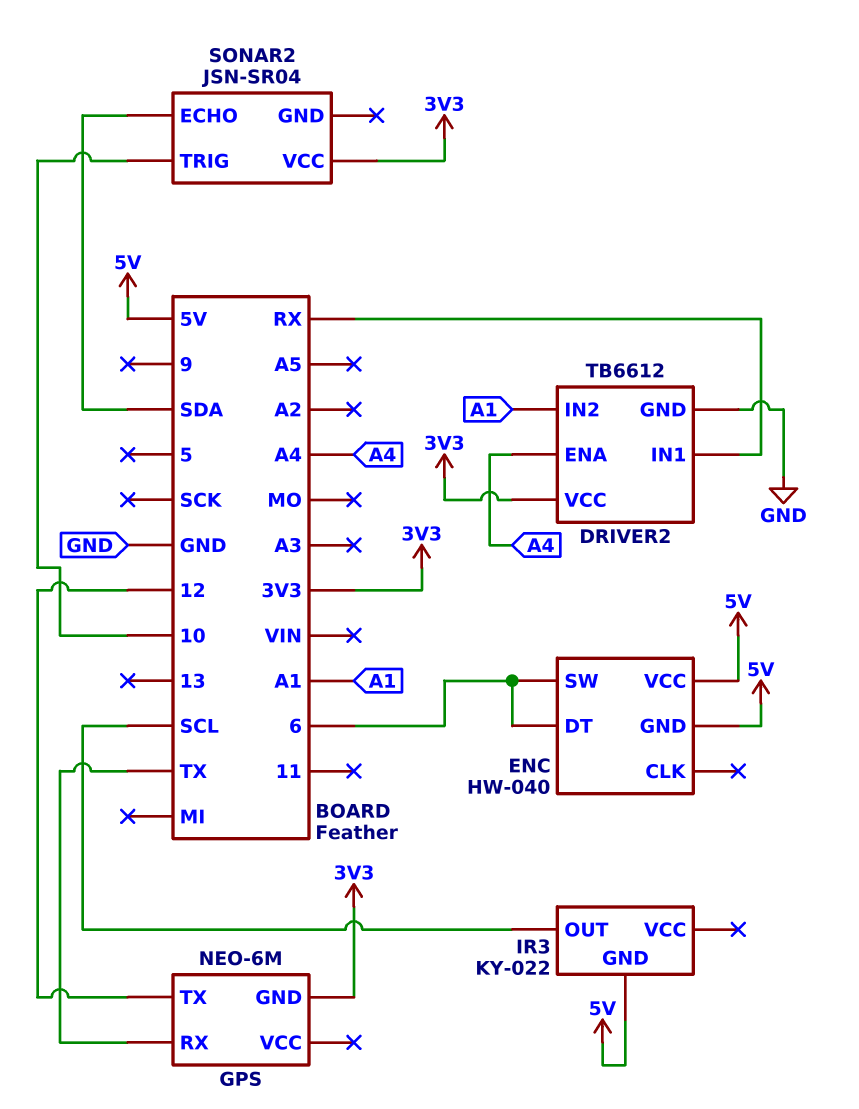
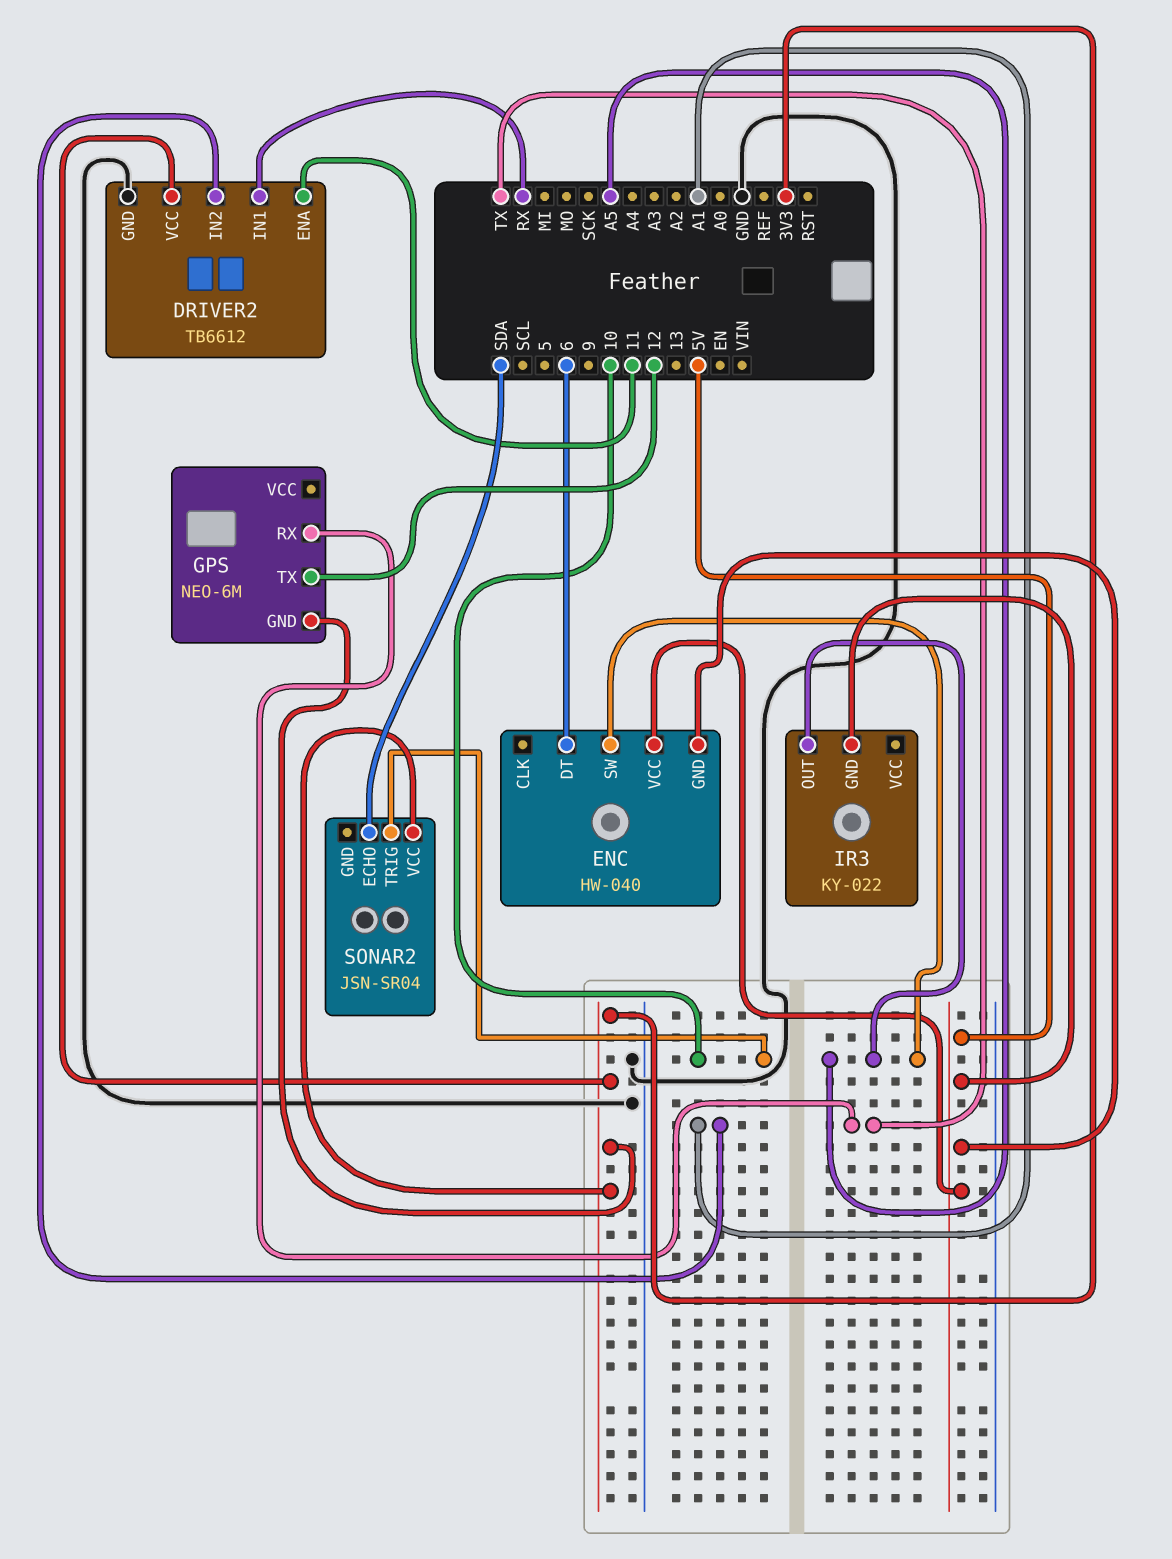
DRIVER2 pin ENA: A4 -> 11
ENC pin SW: 6 -> A5
IR3 pin OUT: SCL -> A5

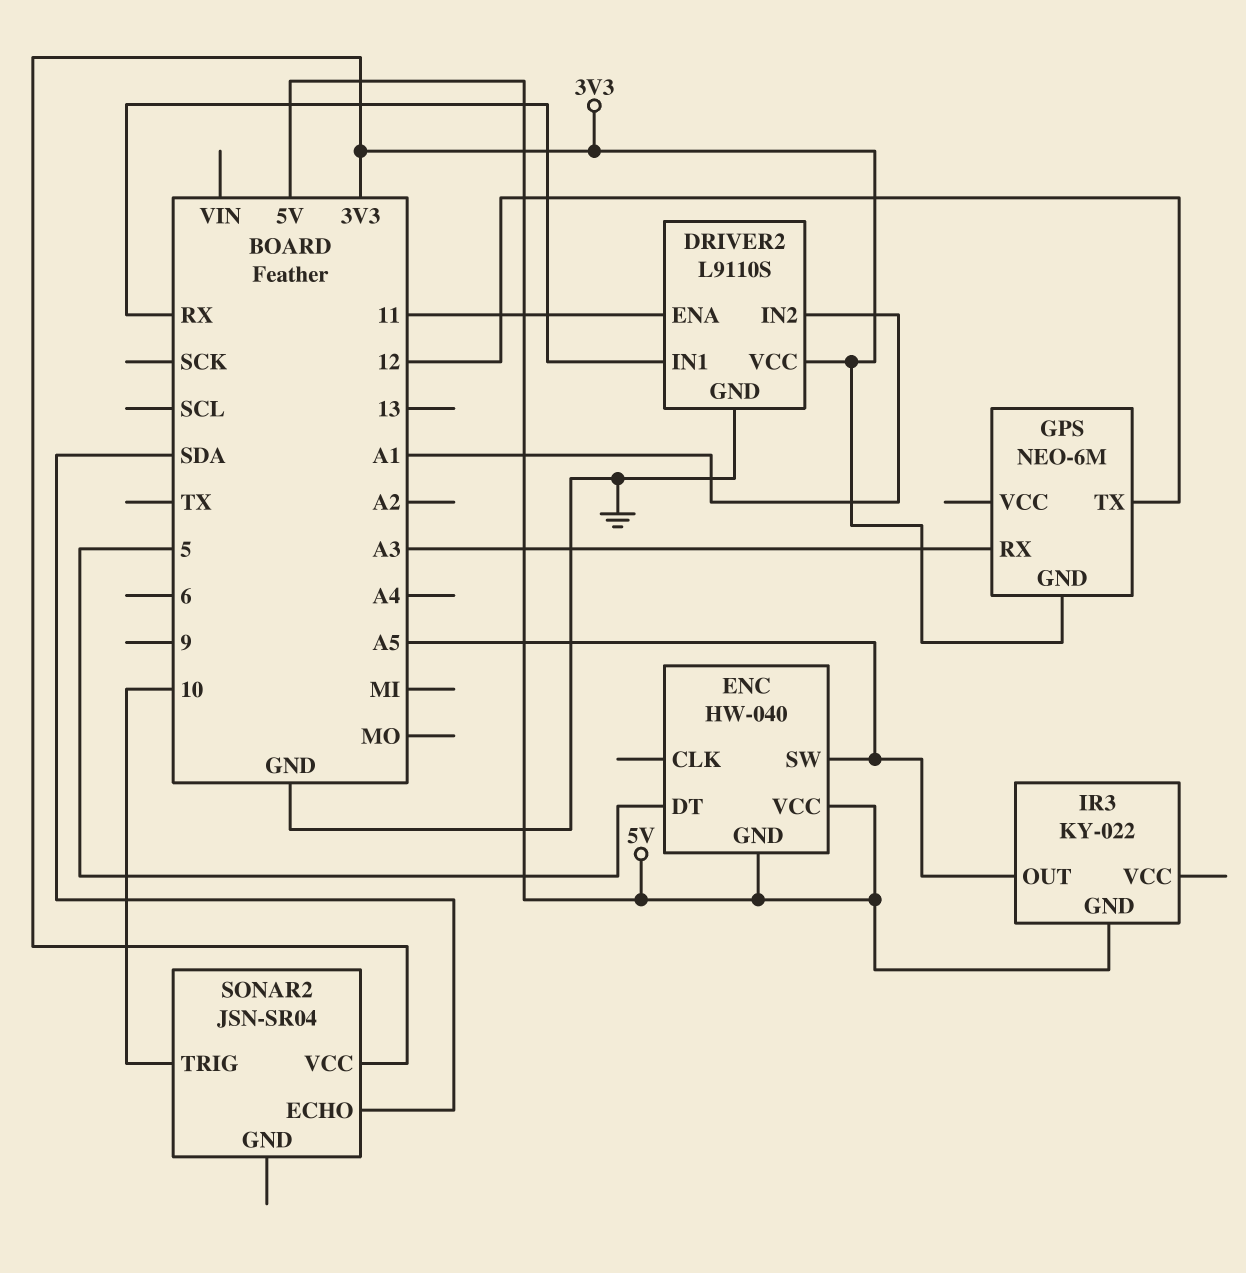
DRIVER2: TB6612 -> L9110S
ENC pin DT: 6 -> 5
GPS pin RX: TX -> A3

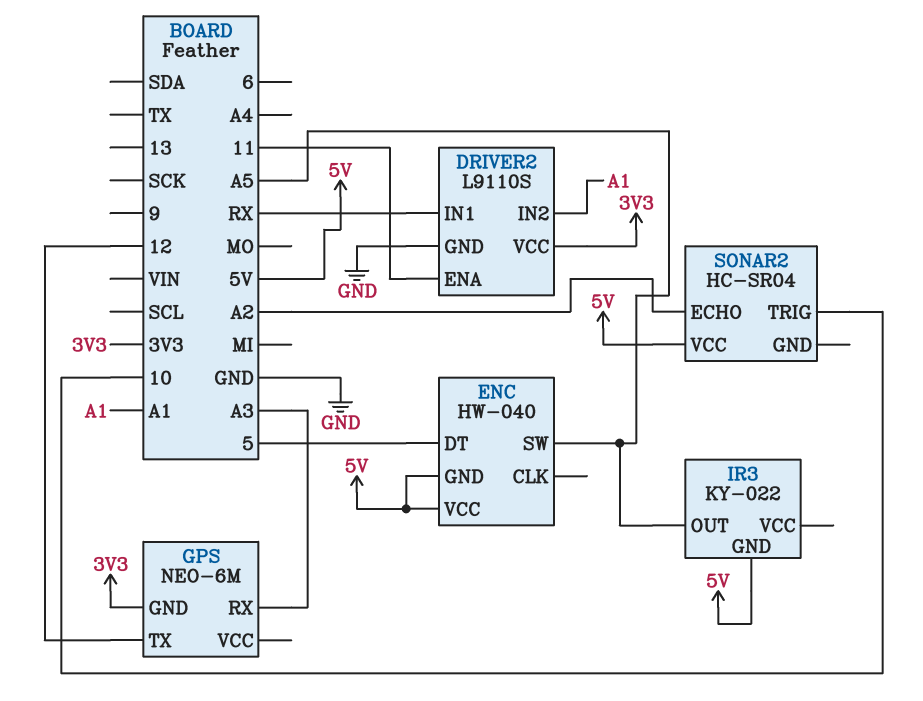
SONAR2: JSN-SR04 -> HC-SR04
SONAR2 pin ECHO: SDA -> A2
SONAR2 pin VCC: 3V3 -> 5V

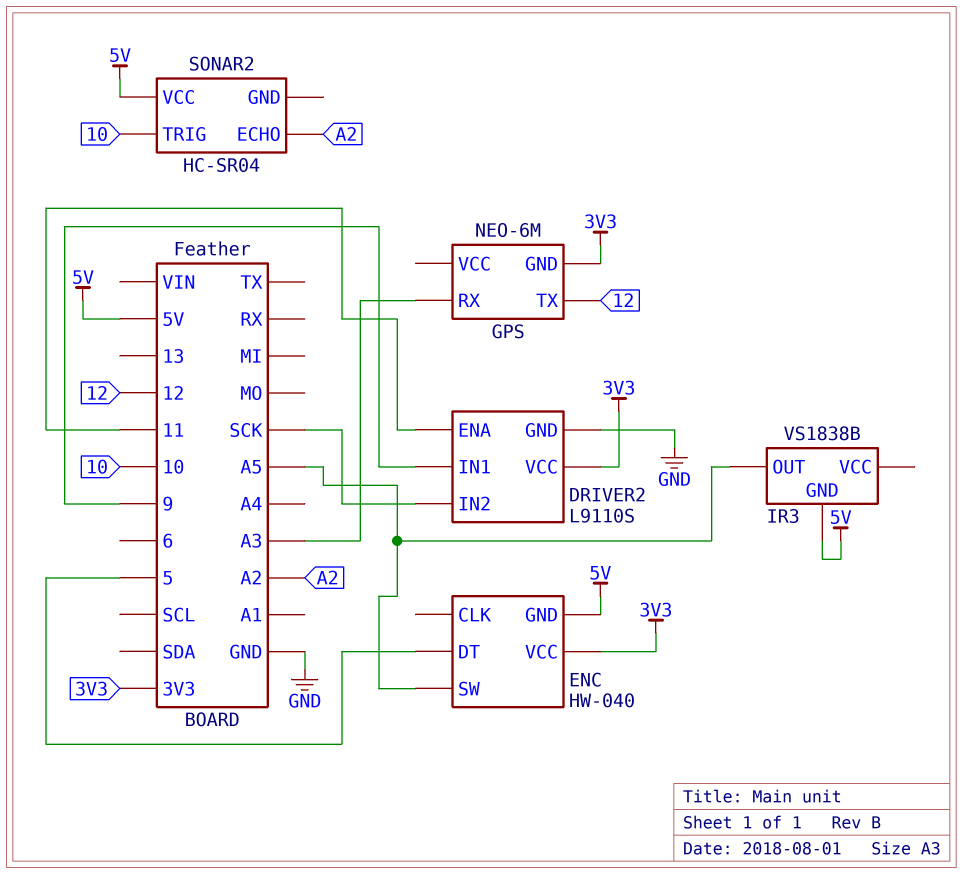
DRIVER2 pin IN1: RX -> 9
DRIVER2 pin IN2: A1 -> SCK
ENC pin VCC: 5V -> 3V3
IR3: KY-022 -> VS1838B

